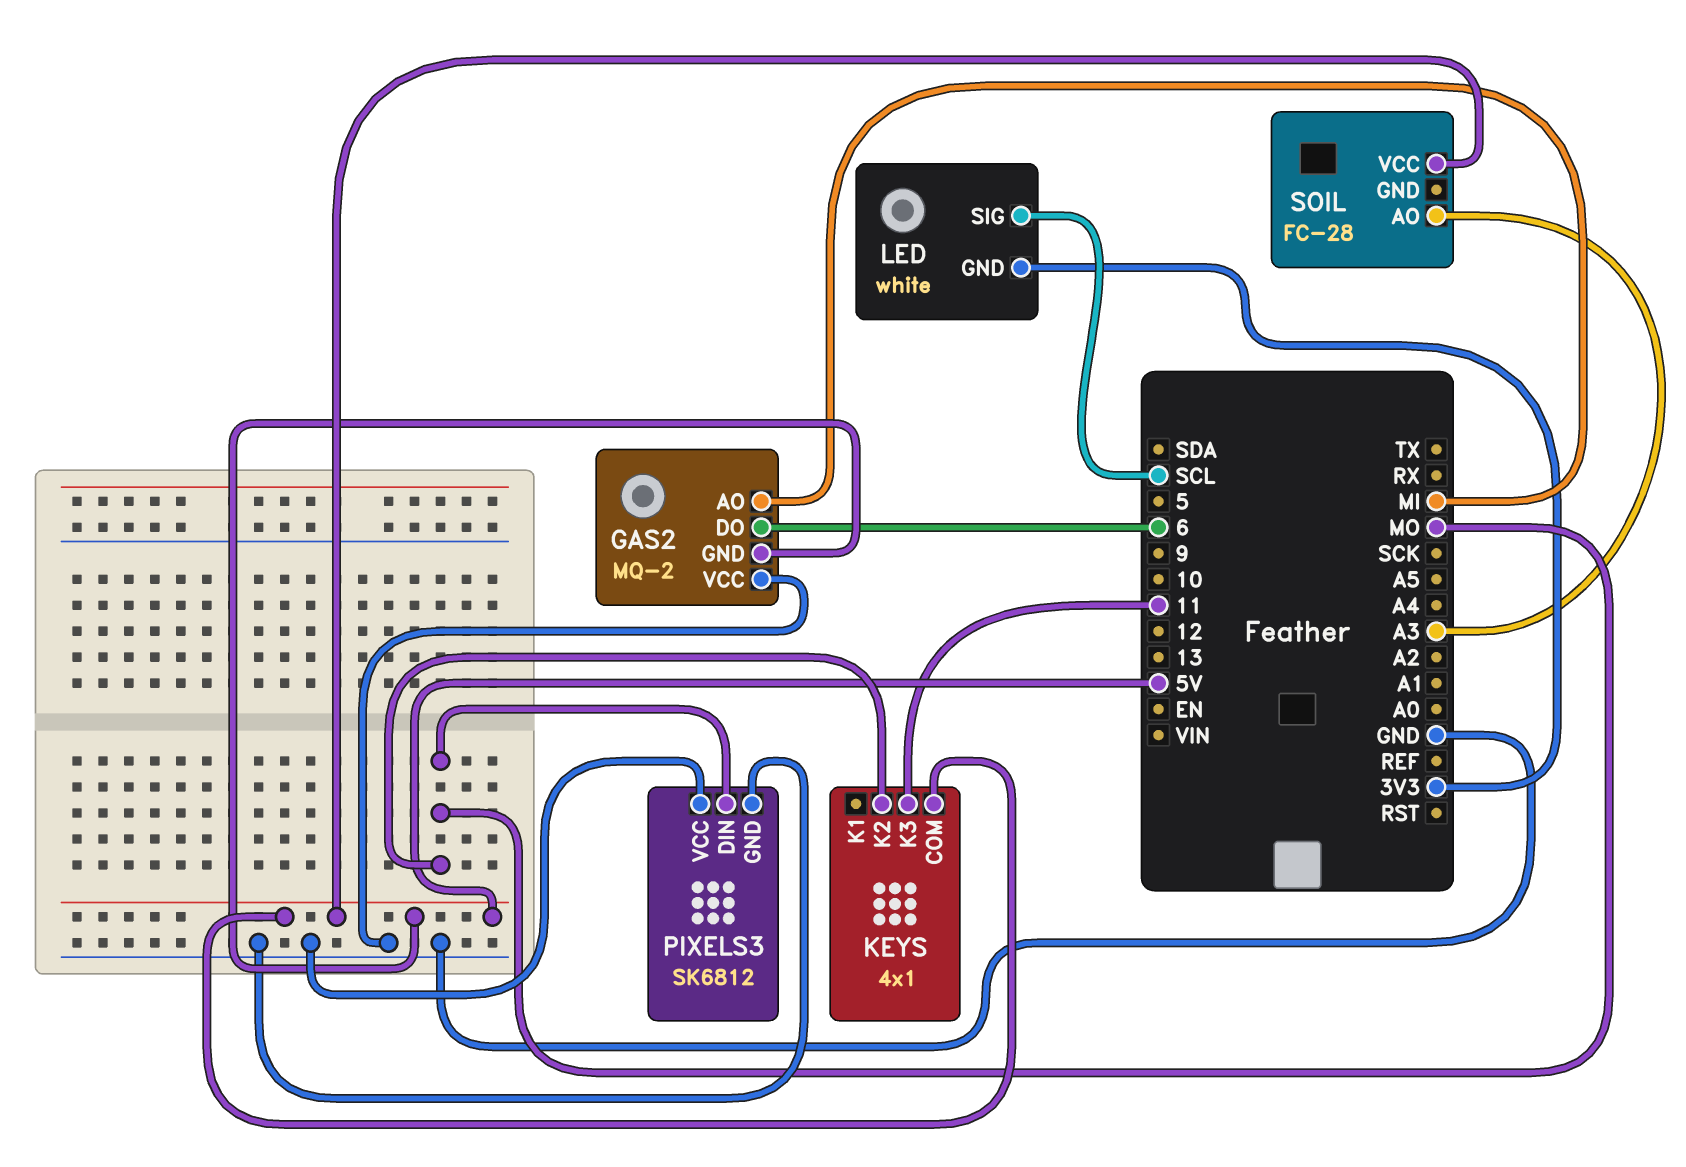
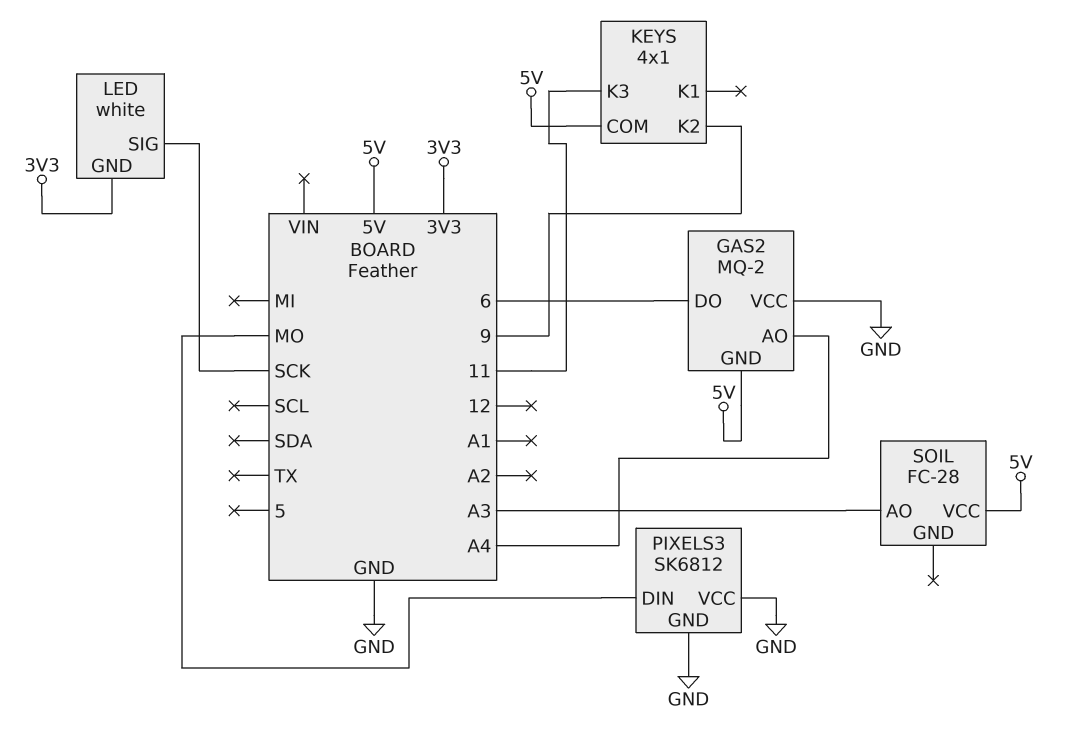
GAS2 pin AO: MI -> A4
KEYS pin K2: MO -> 9
LED pin SIG: SCL -> SCK

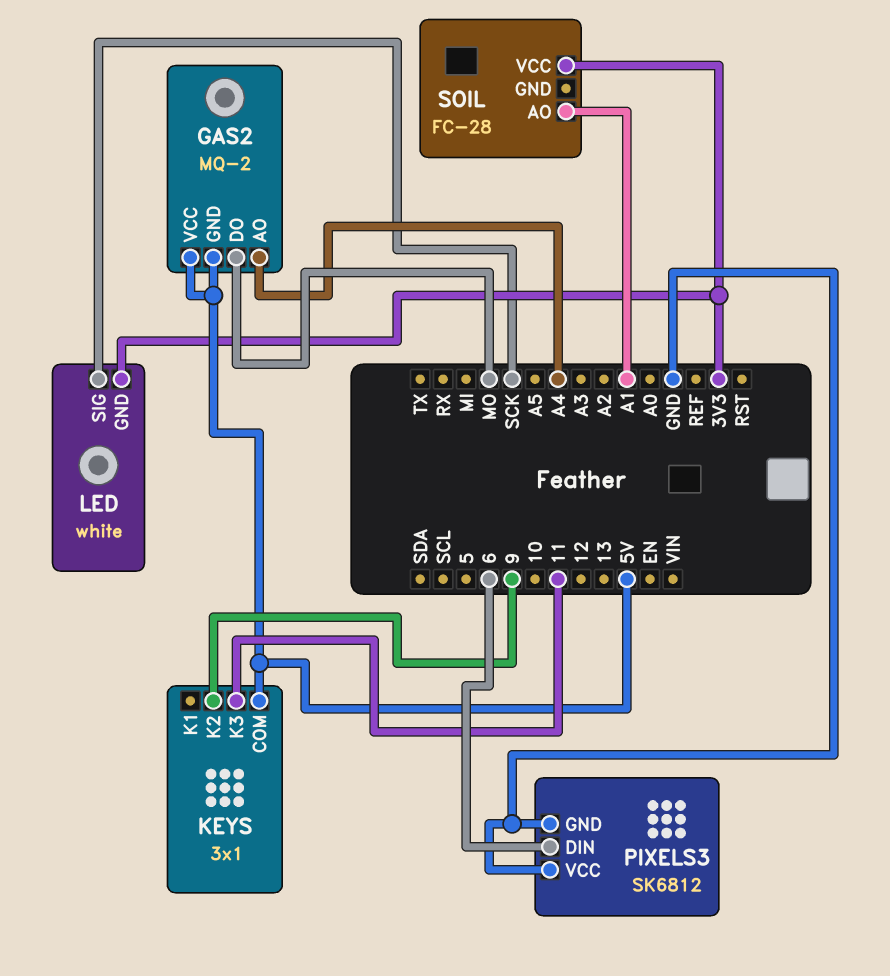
GAS2 pin DO: 6 -> MO
GAS2 pin VCC: GND -> 5V
KEYS: 4x1 -> 3x1
PIXELS3 pin DIN: MO -> 6
SOIL pin AO: A3 -> A1
SOIL pin VCC: 5V -> 3V3

